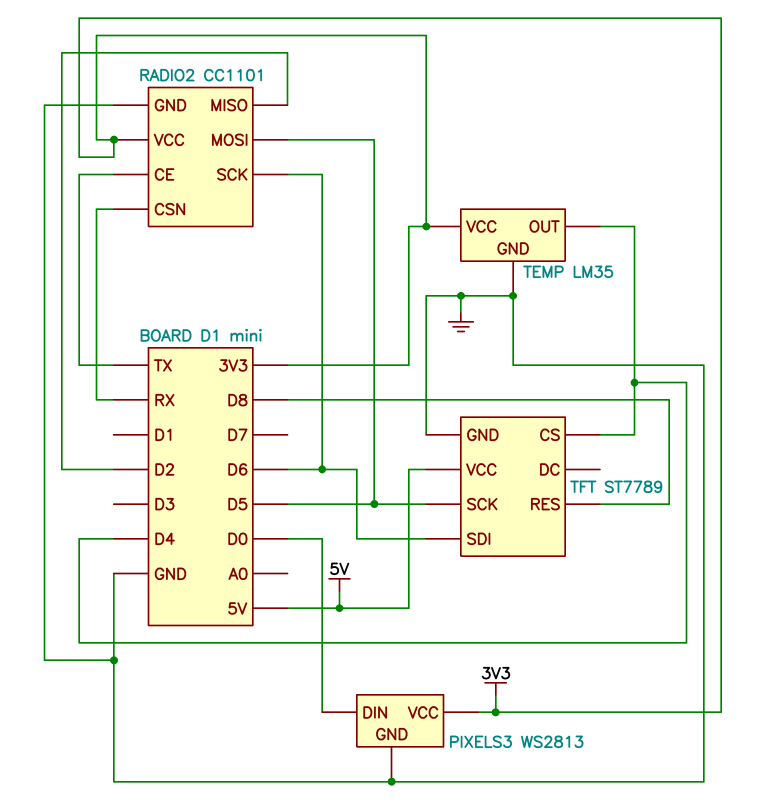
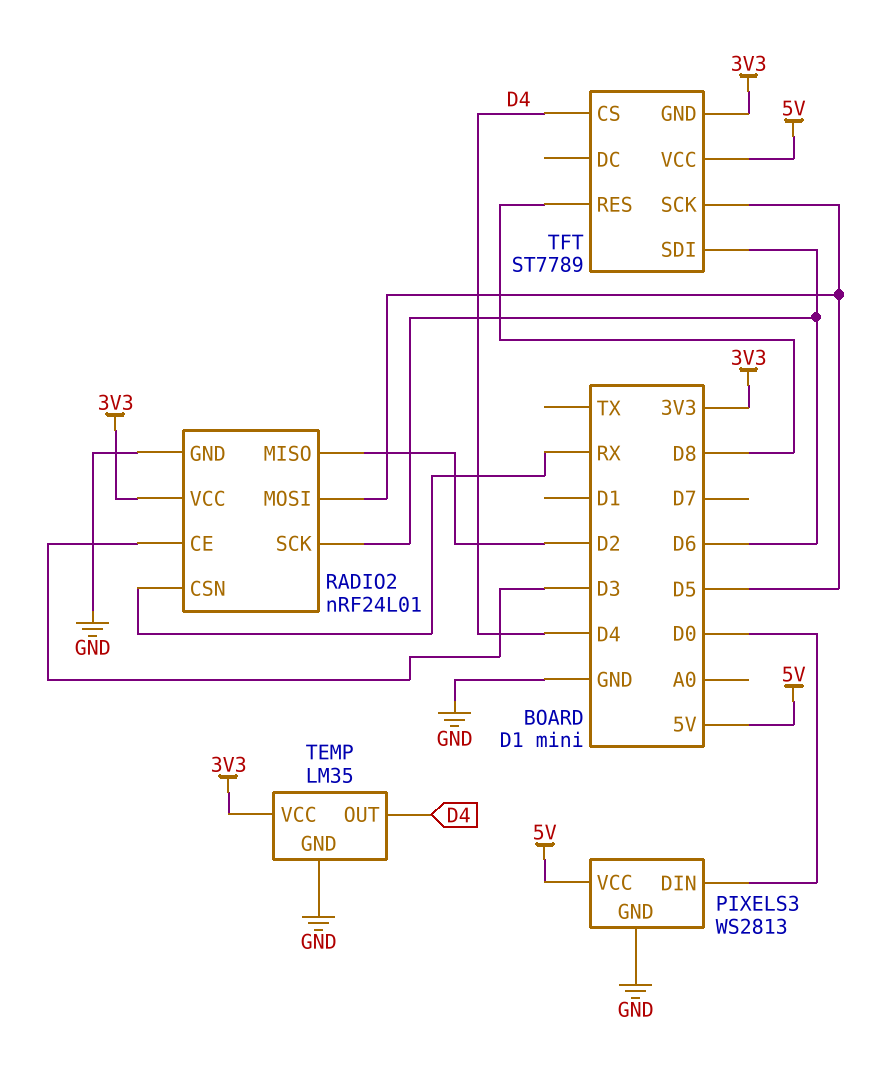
PIXELS3 pin VCC: 3V3 -> 5V
RADIO2: CC1101 -> nRF24L01
RADIO2 pin CE: TX -> D3
TFT pin GND: GND -> 3V3

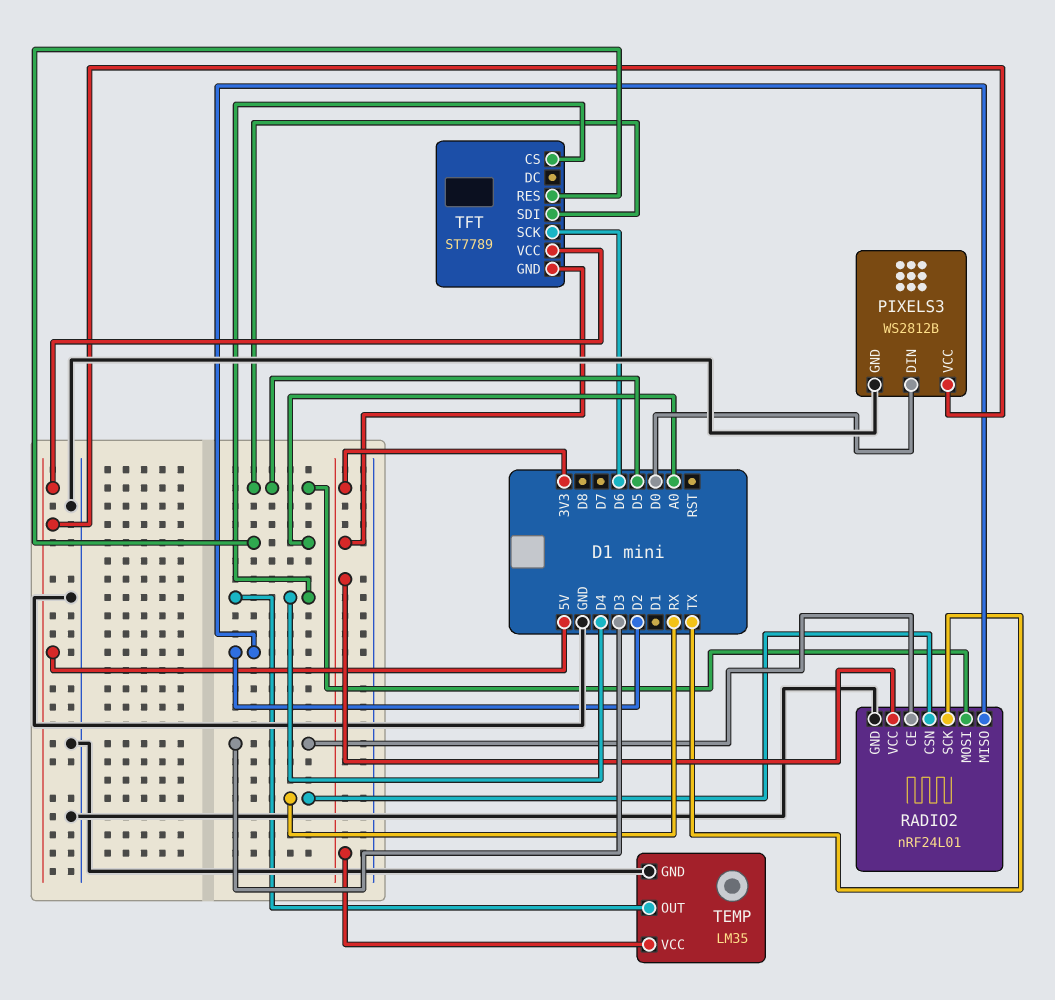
PIXELS3: WS2813 -> WS2812B
RADIO2 pin SCK: D6 -> TX
TFT pin RES: D8 -> A0
TFT pin SCK: D5 -> D6
TFT pin SDI: D6 -> D5

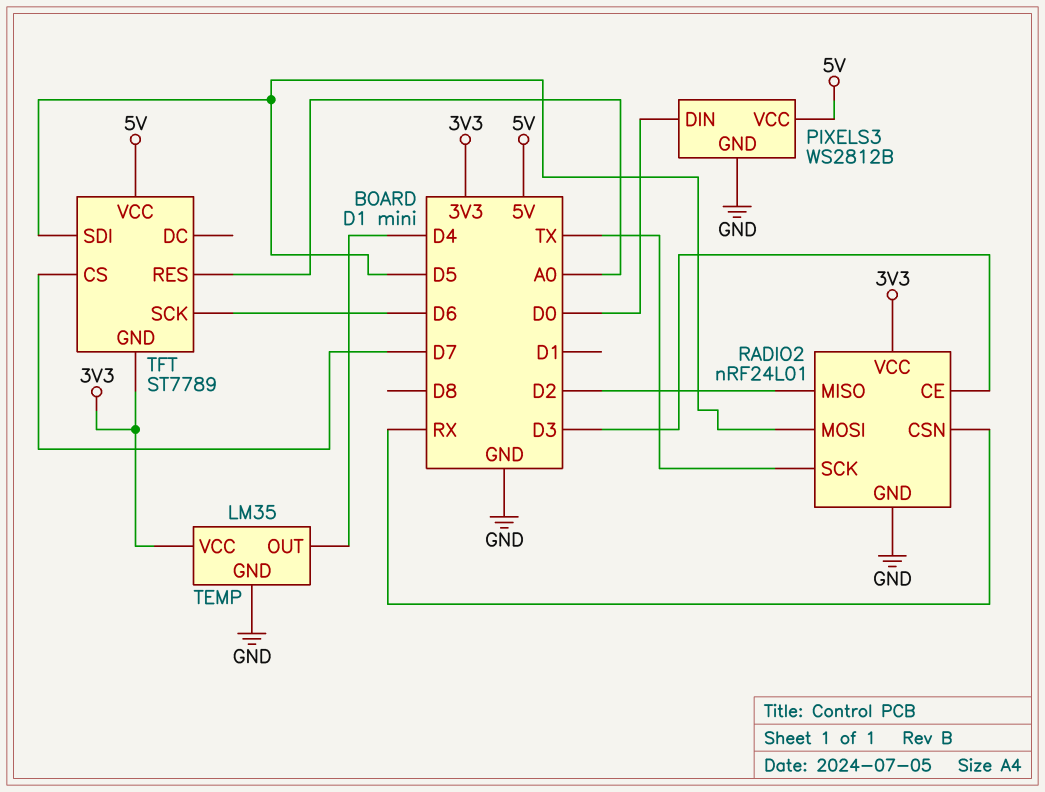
TFT pin CS: D4 -> D7

